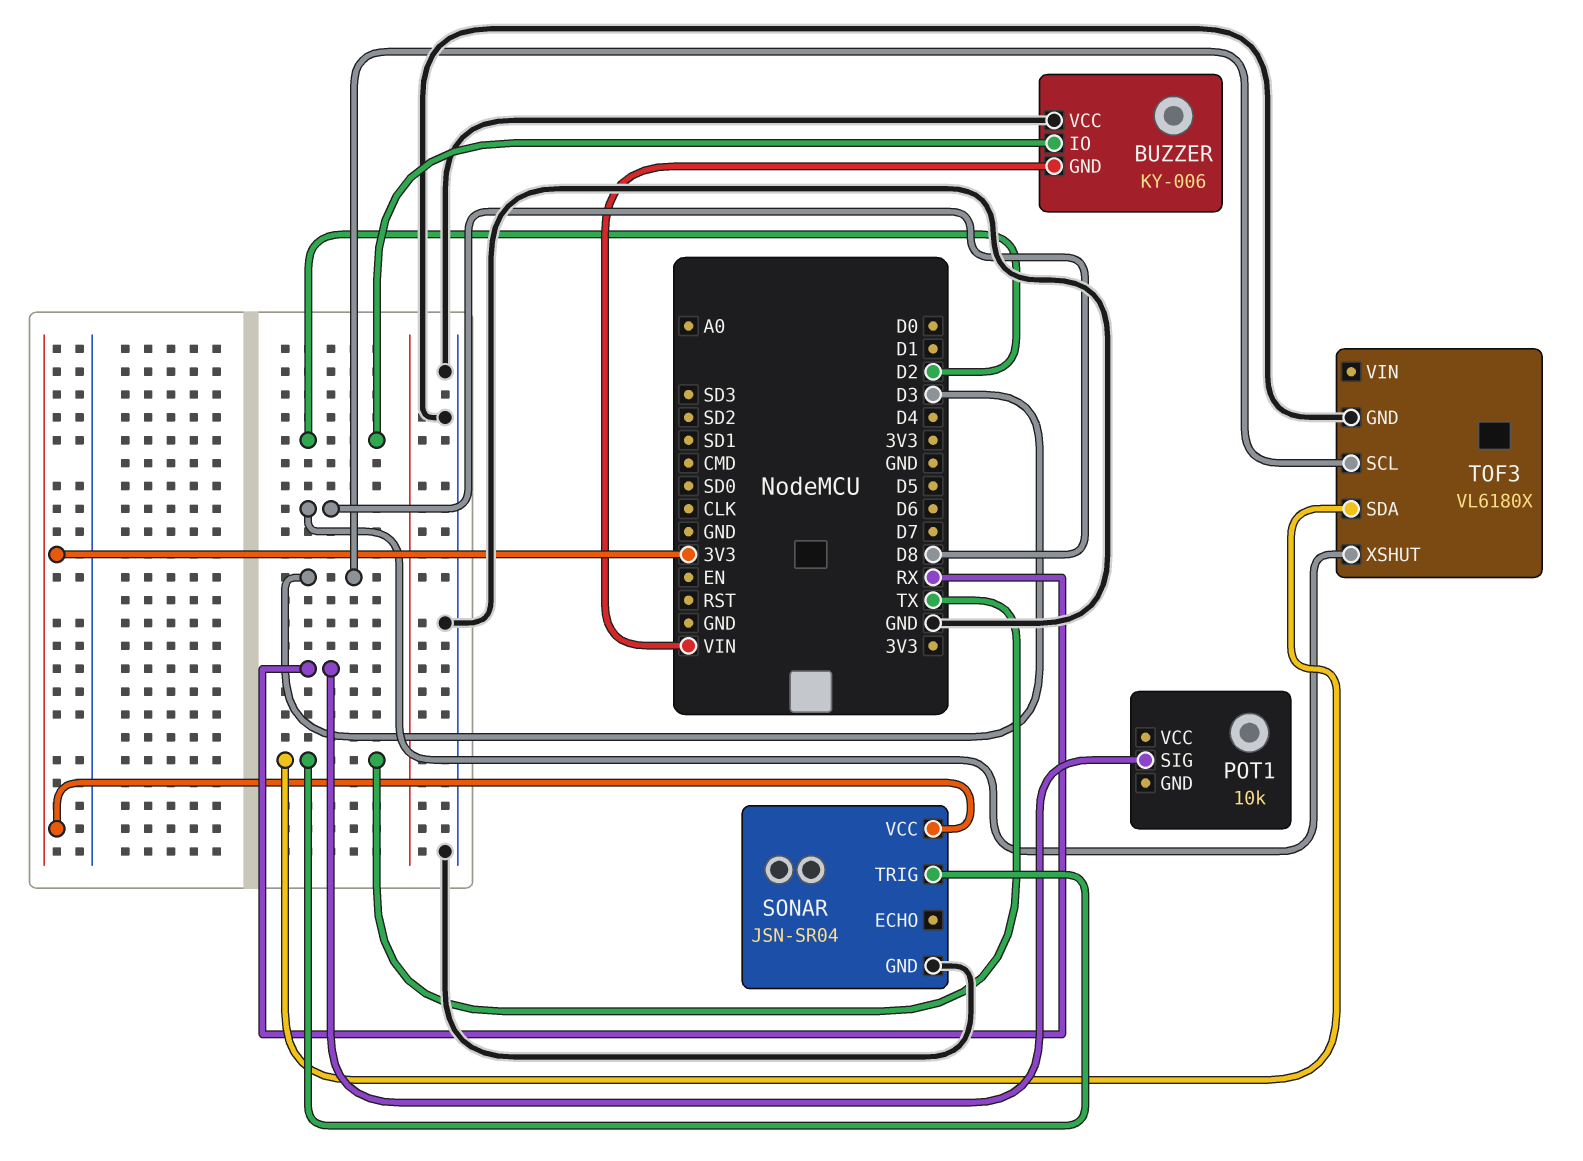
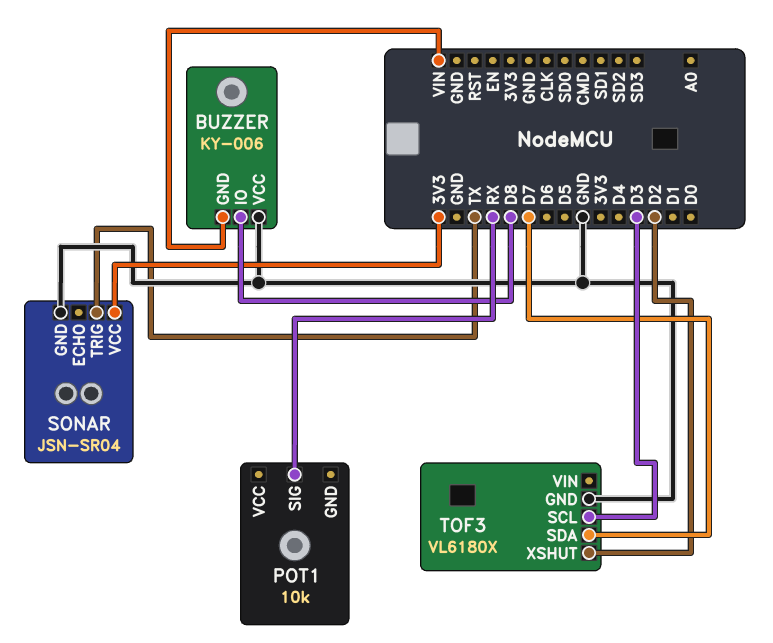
BUZZER pin IO: D2 -> D8
TOF3 pin SDA: TX -> D7
TOF3 pin XSHUT: D8 -> D2

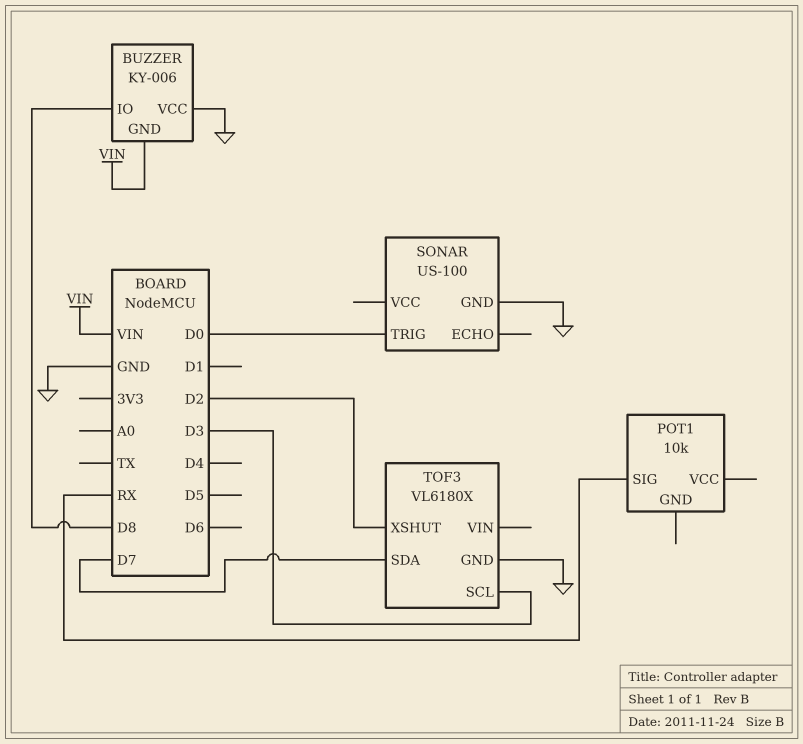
SONAR: JSN-SR04 -> US-100
SONAR pin TRIG: TX -> D0
SONAR pin VCC: 3V3 -> none

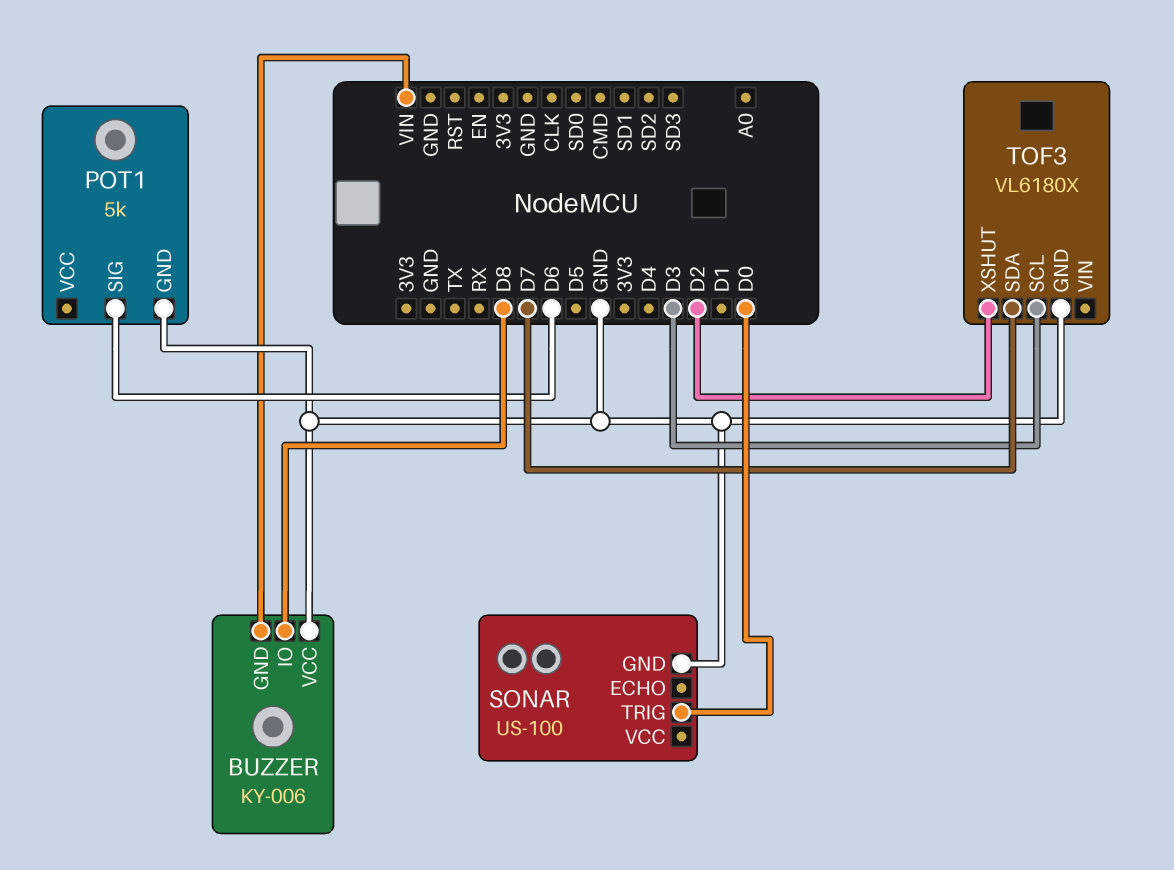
POT1: 10k -> 5k
POT1 pin GND: none -> GND
POT1 pin SIG: RX -> D6

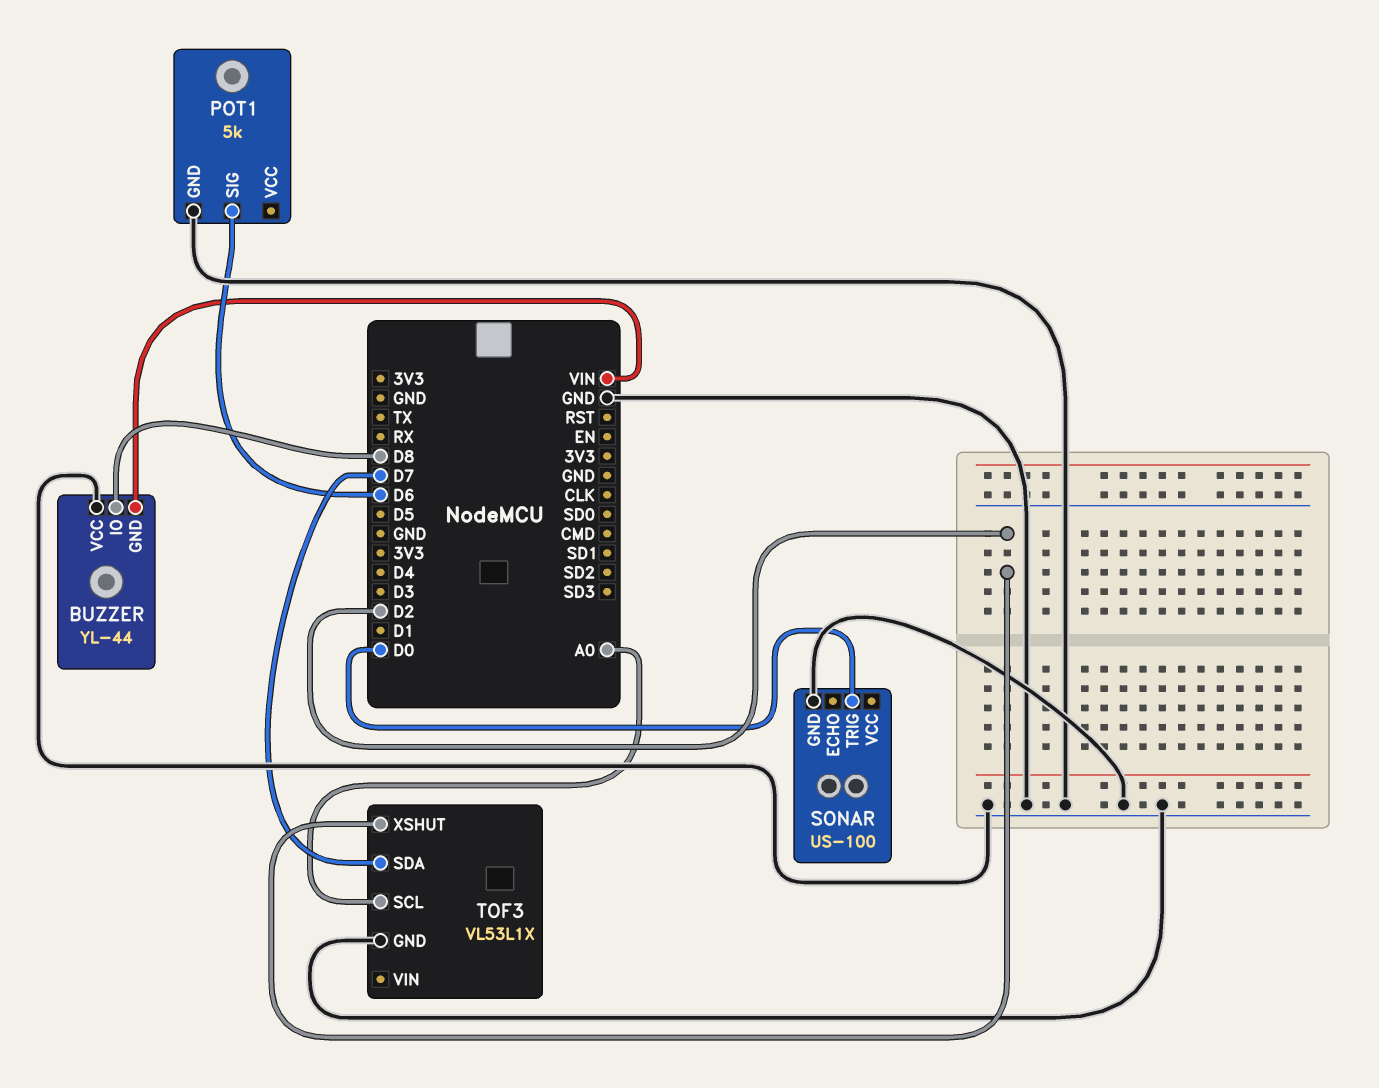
BUZZER: KY-006 -> YL-44
TOF3: VL6180X -> VL53L1X
TOF3 pin SCL: D3 -> A0

